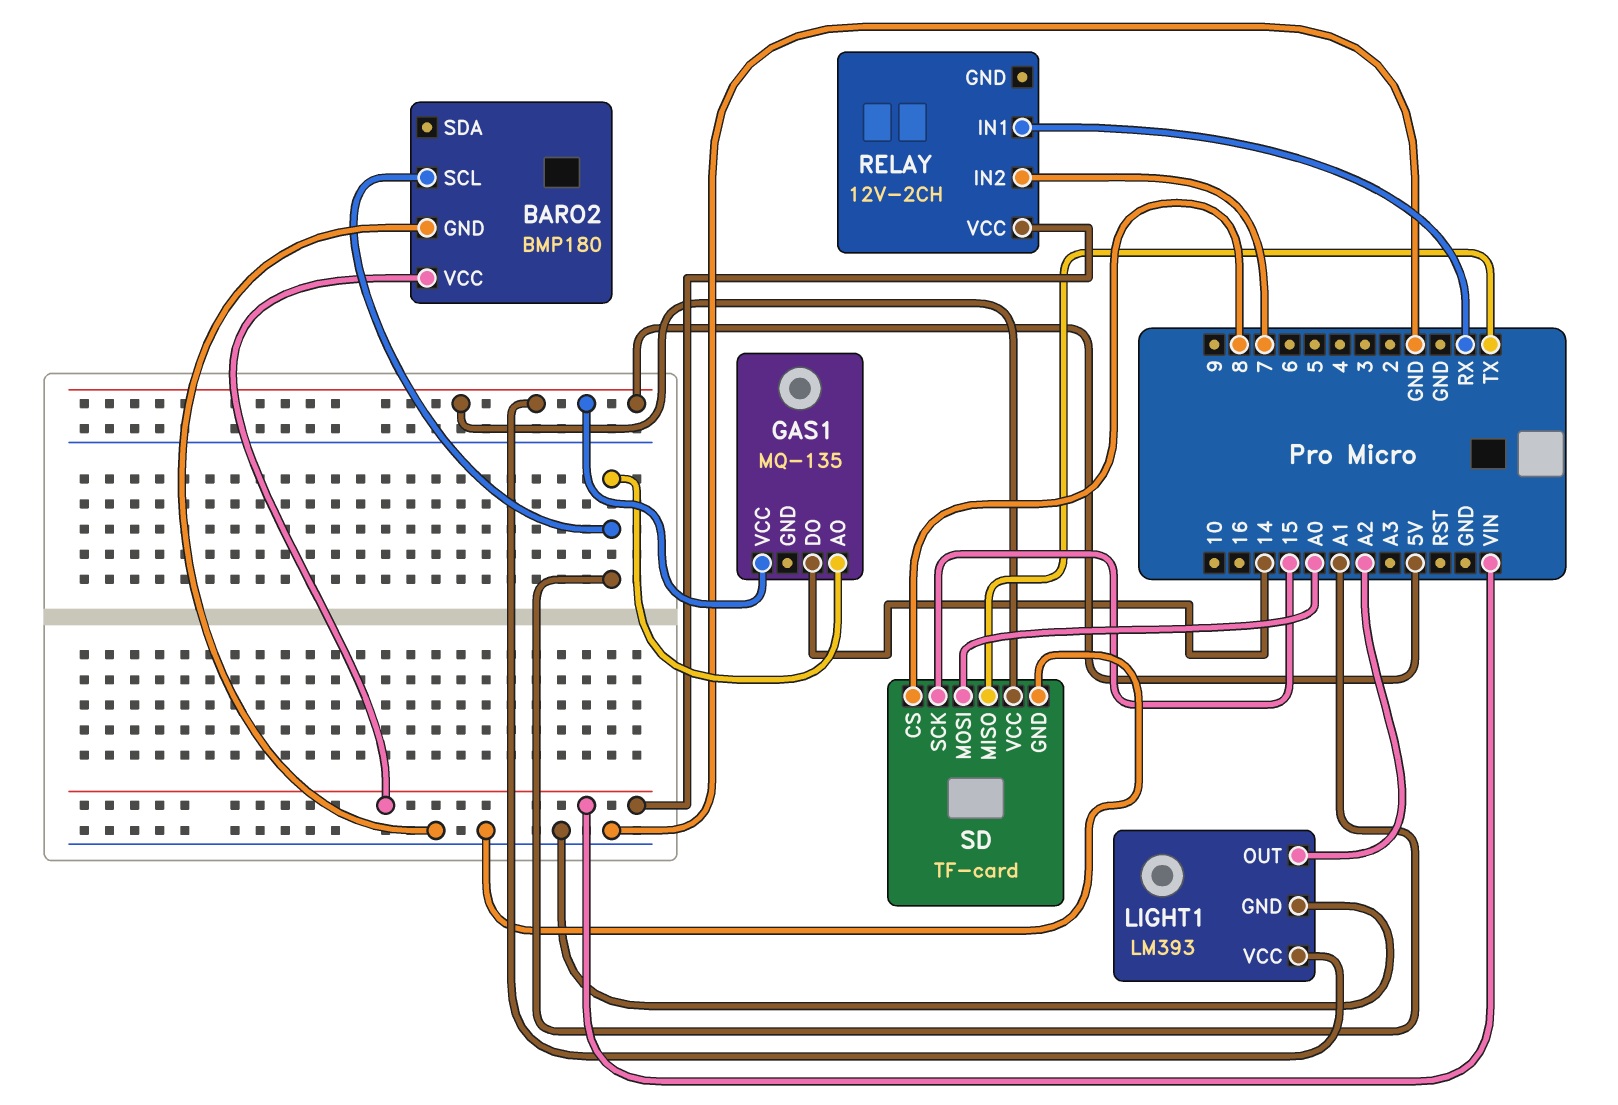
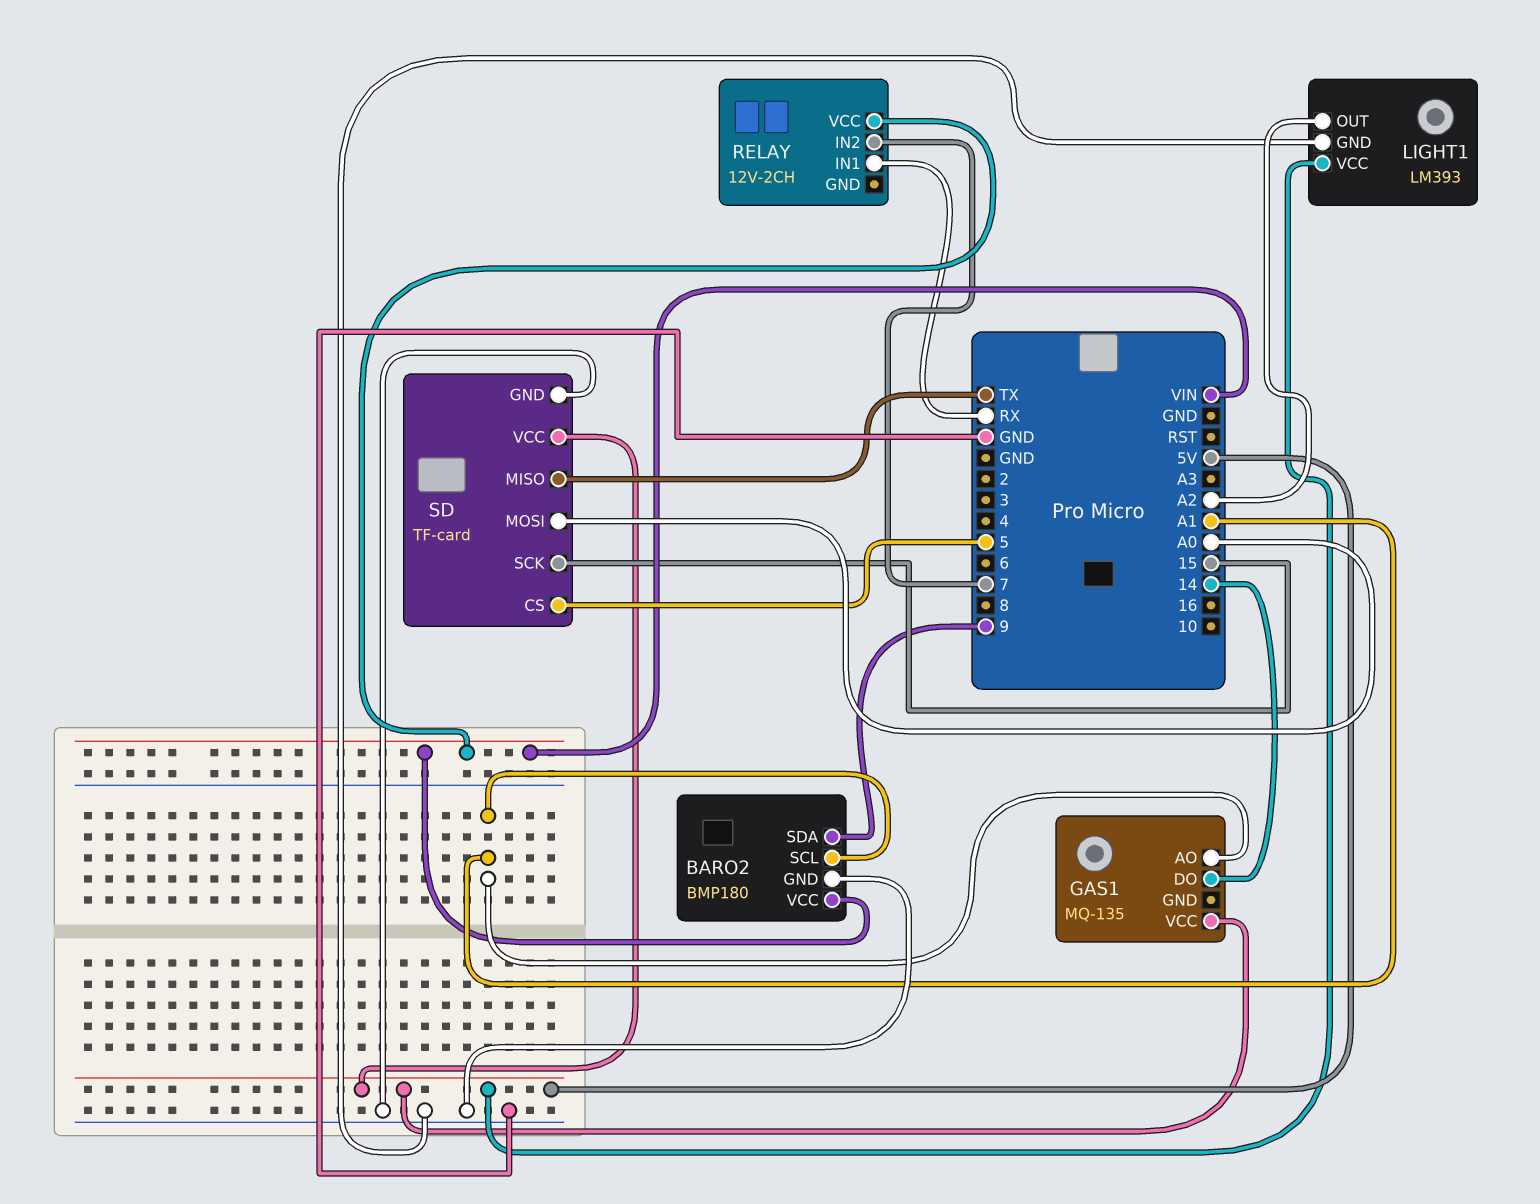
BARO2 pin SDA: none -> 9
SD pin CS: 8 -> 5

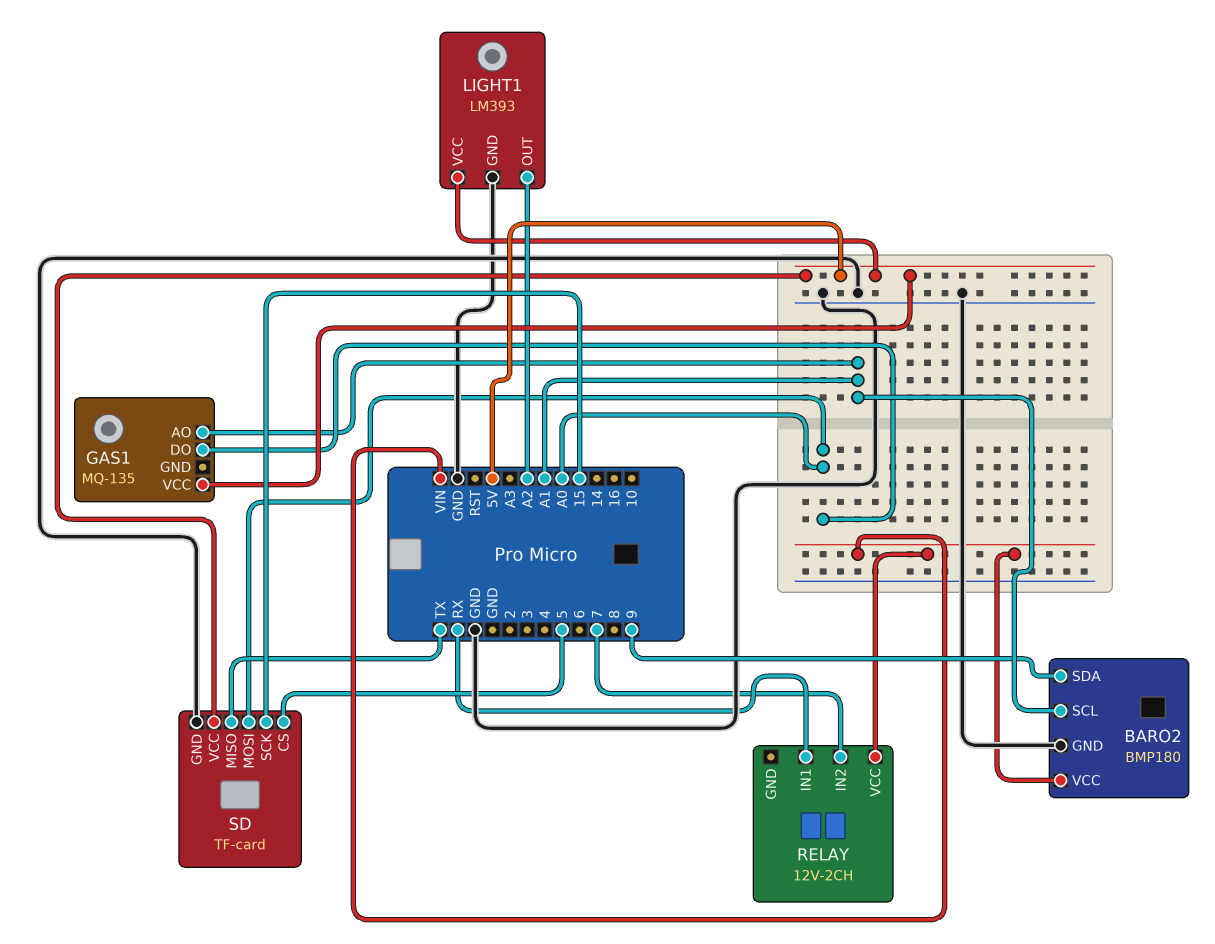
GAS1 pin DO: 14 -> A0

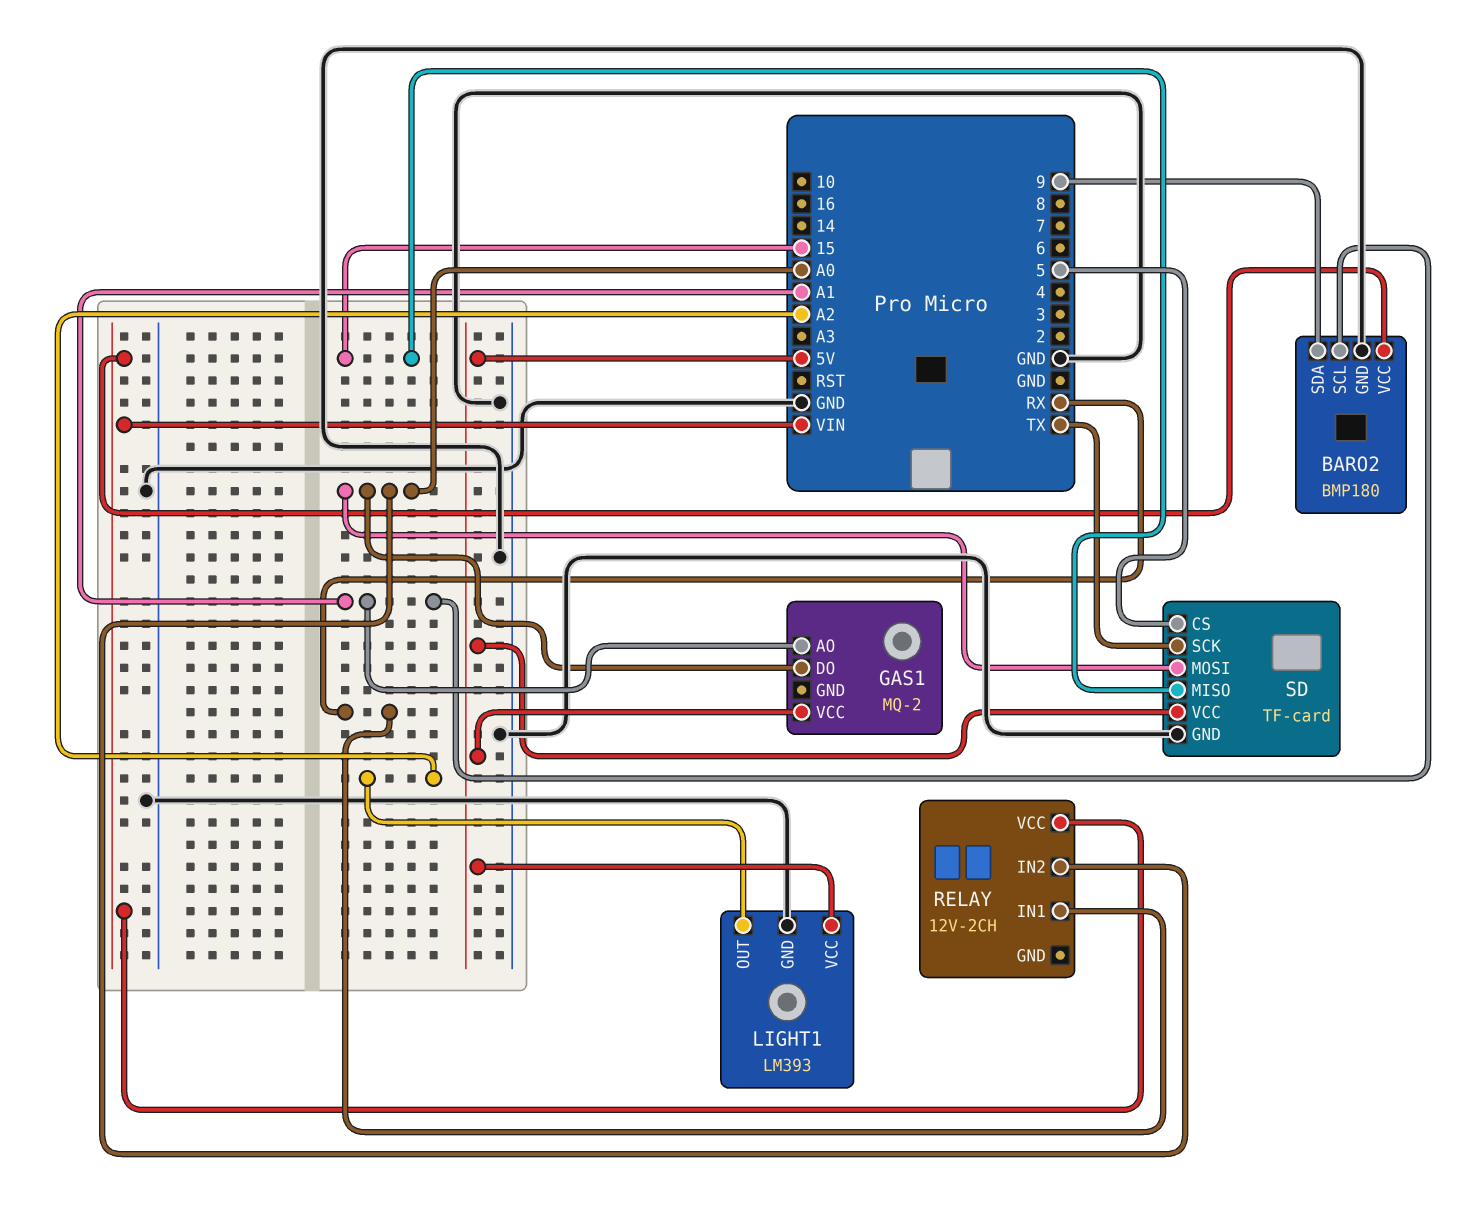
GAS1: MQ-135 -> MQ-2
RELAY pin IN2: 7 -> A0
SD pin MISO: TX -> 15
SD pin SCK: 15 -> TX

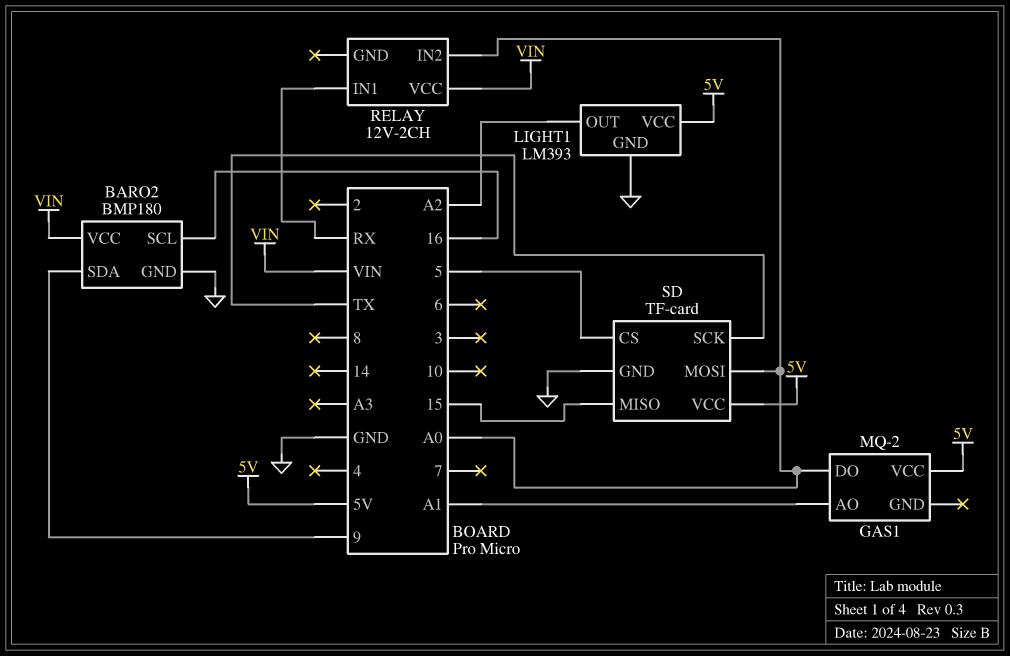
BARO2 pin SCL: A1 -> 16

